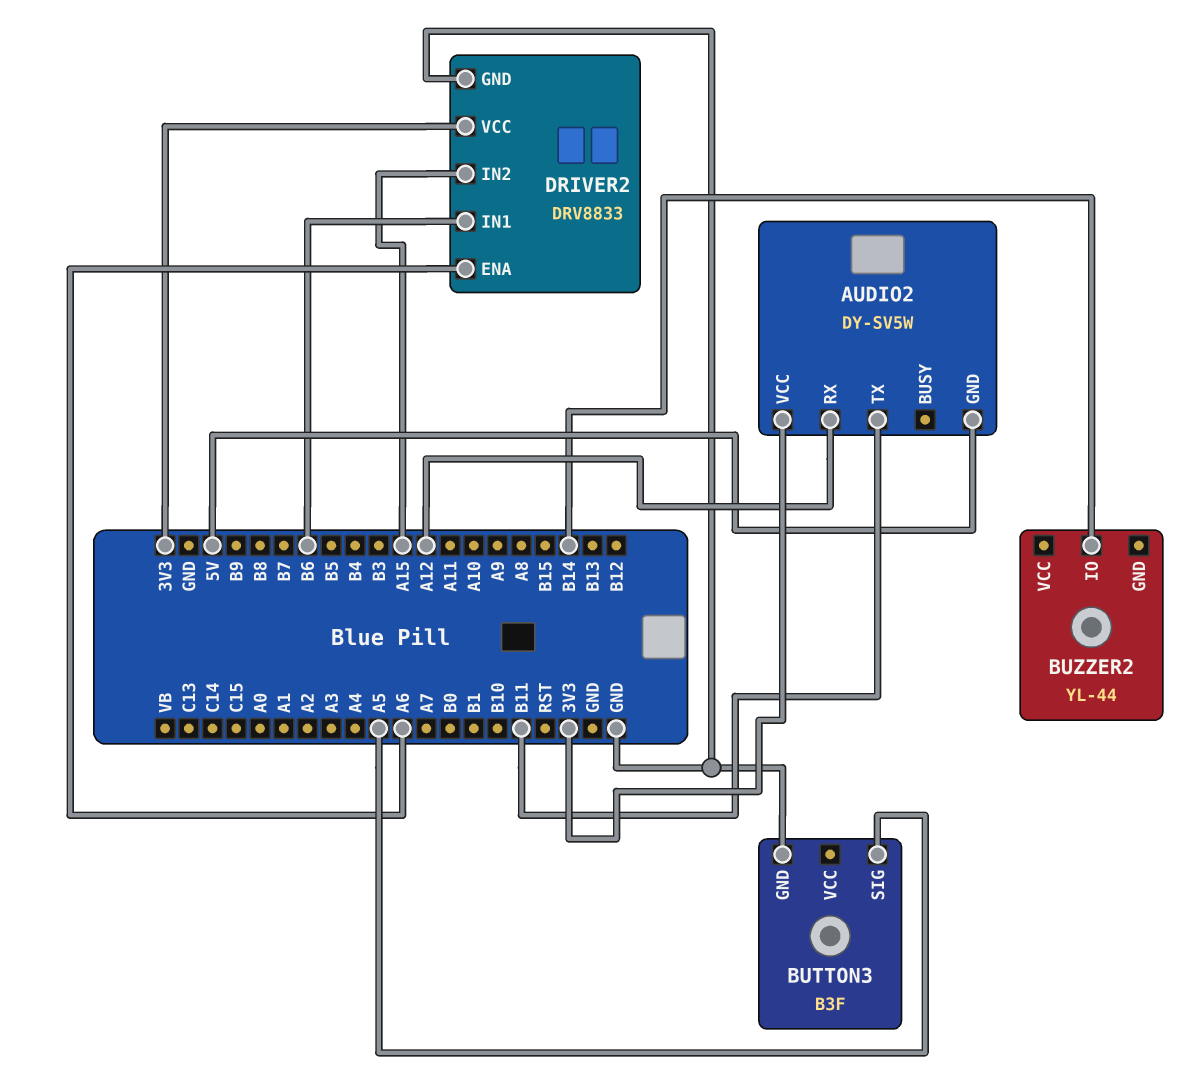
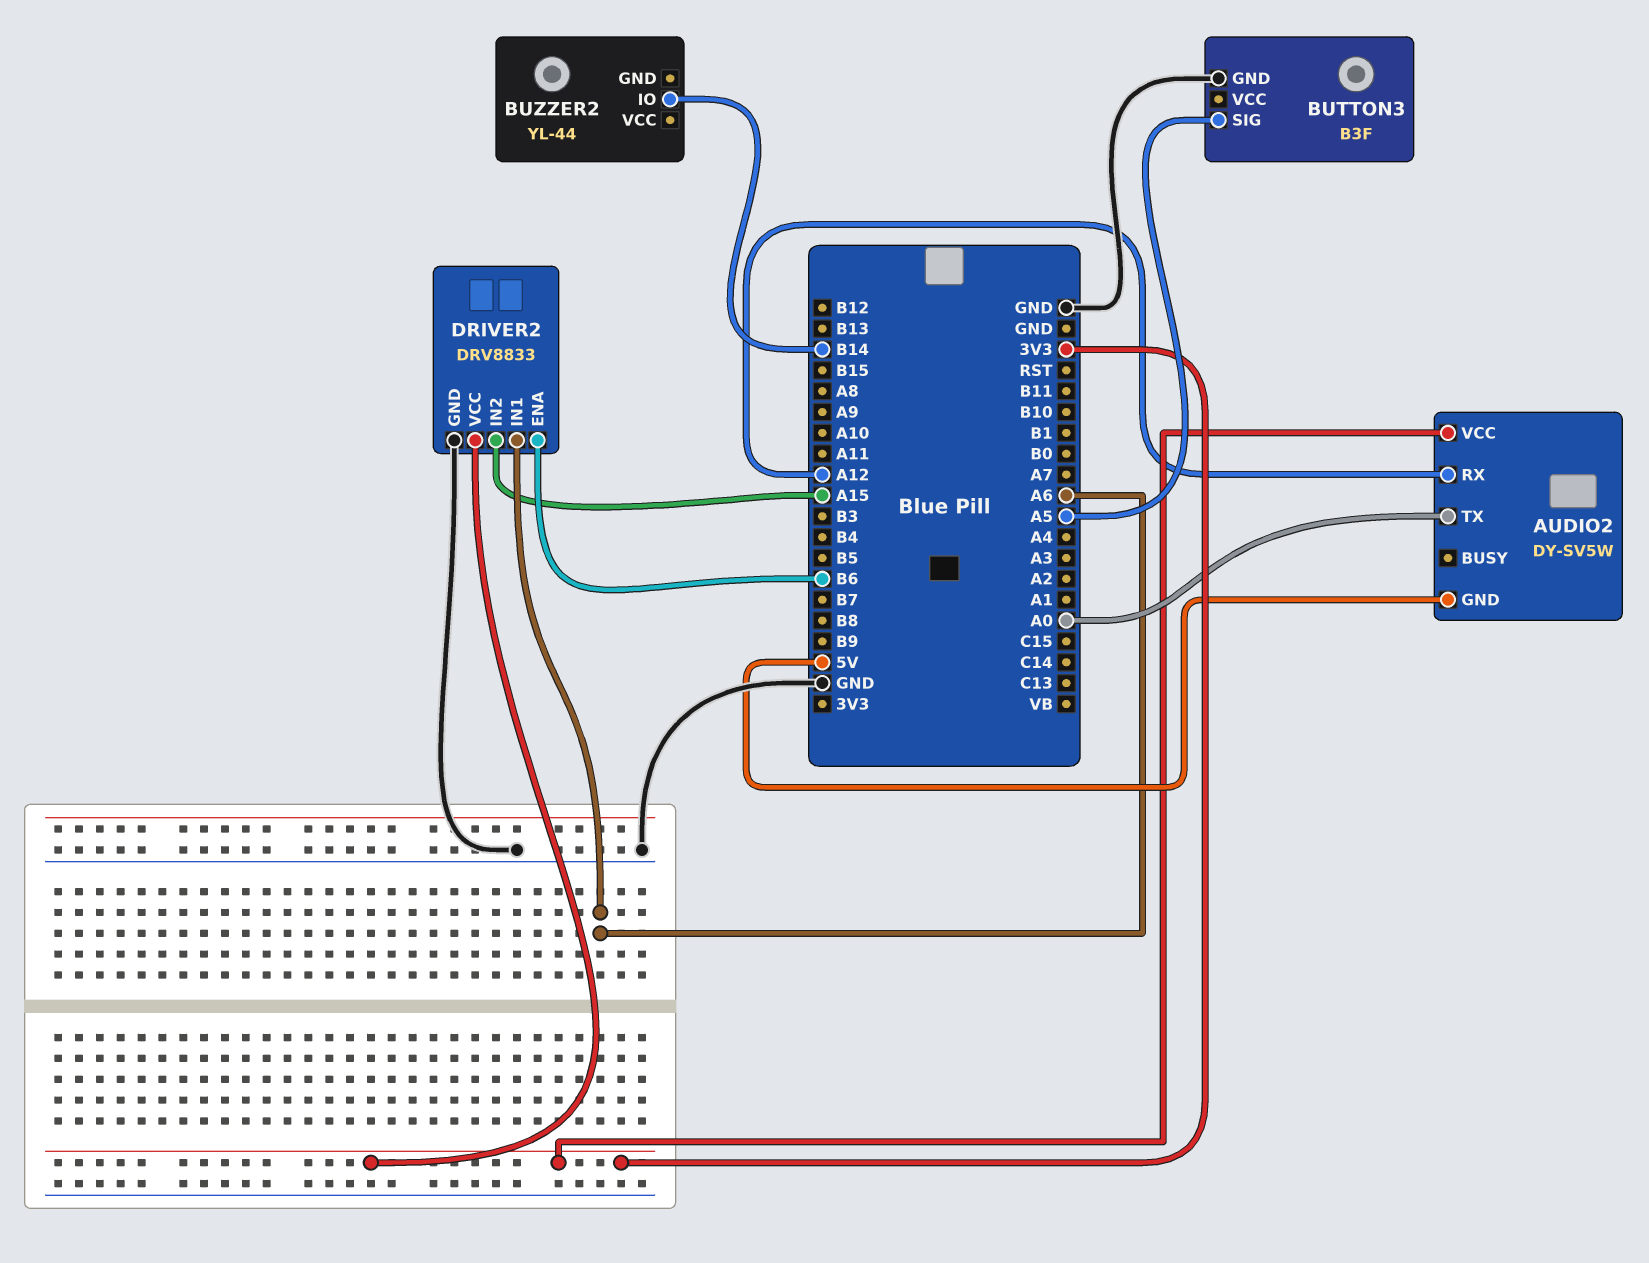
AUDIO2 pin TX: B11 -> A0
DRIVER2 pin ENA: A6 -> B6
DRIVER2 pin IN1: B6 -> A6

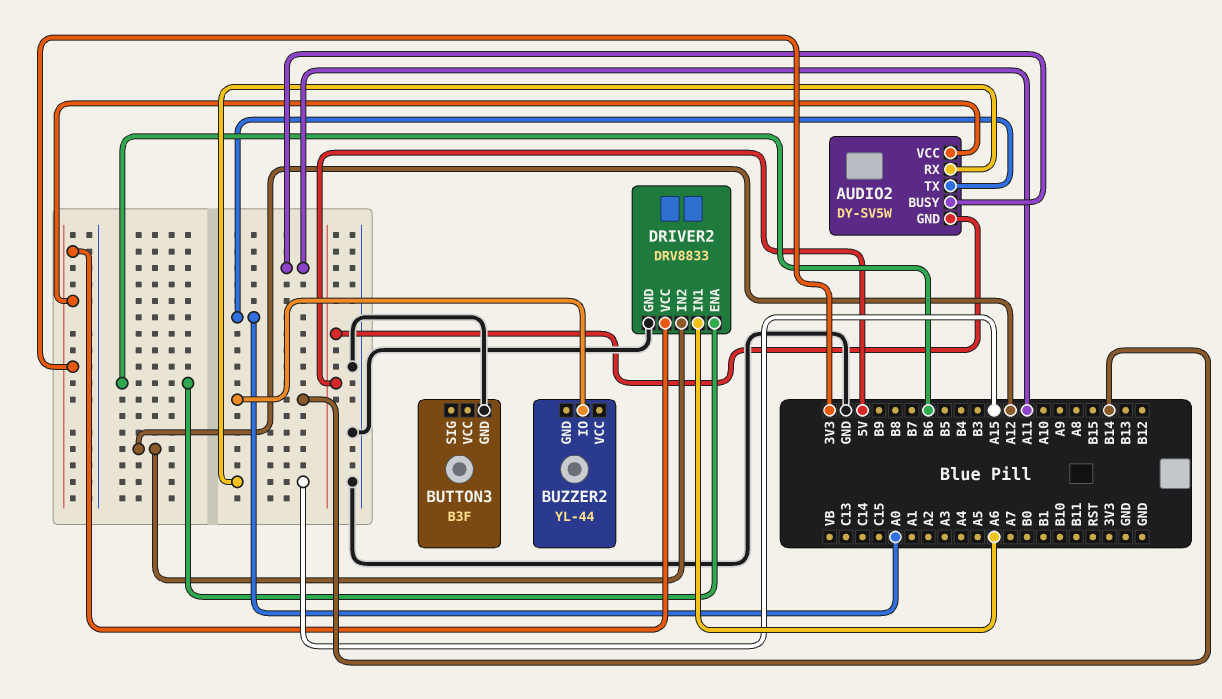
AUDIO2 pin BUSY: none -> A11
AUDIO2 pin RX: A12 -> A15
BUTTON3 pin SIG: A5 -> none
DRIVER2 pin IN2: A15 -> A12

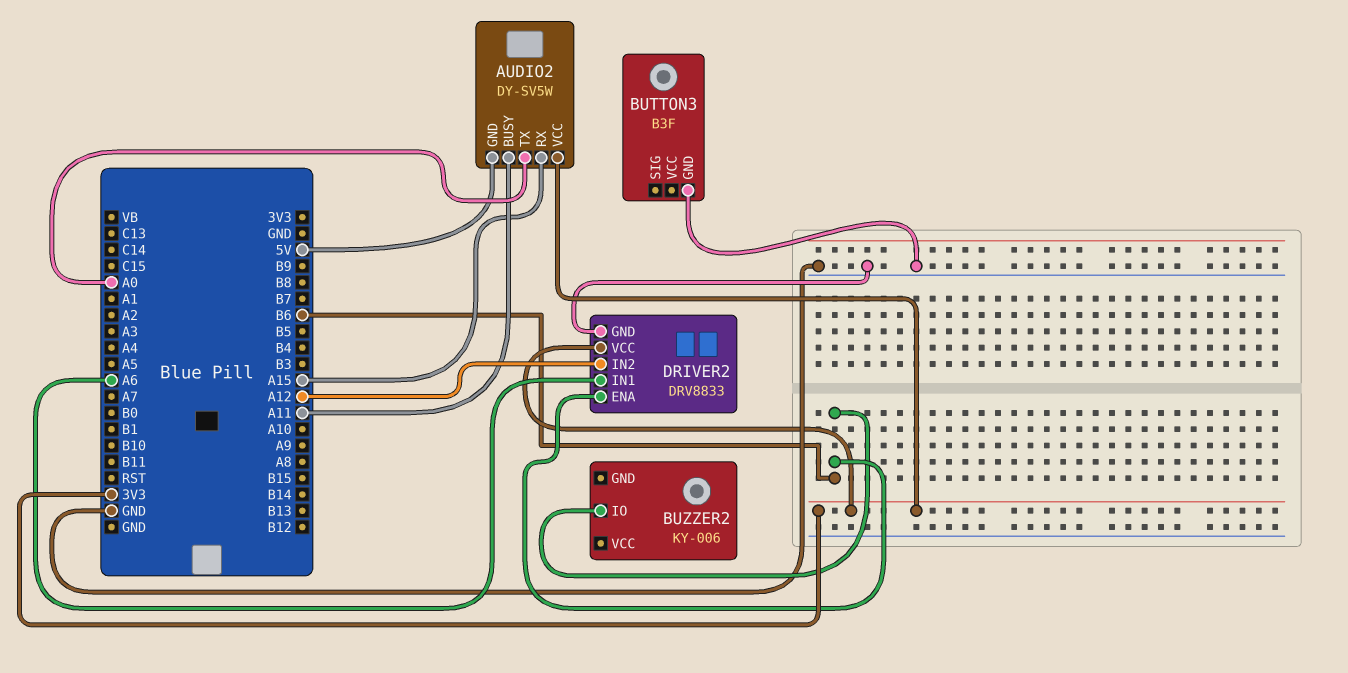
BUZZER2: YL-44 -> KY-006
BUZZER2 pin IO: B14 -> B6

